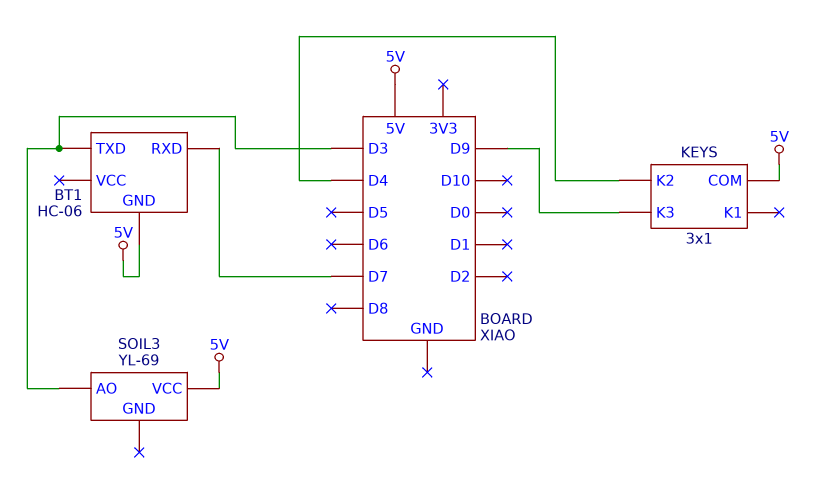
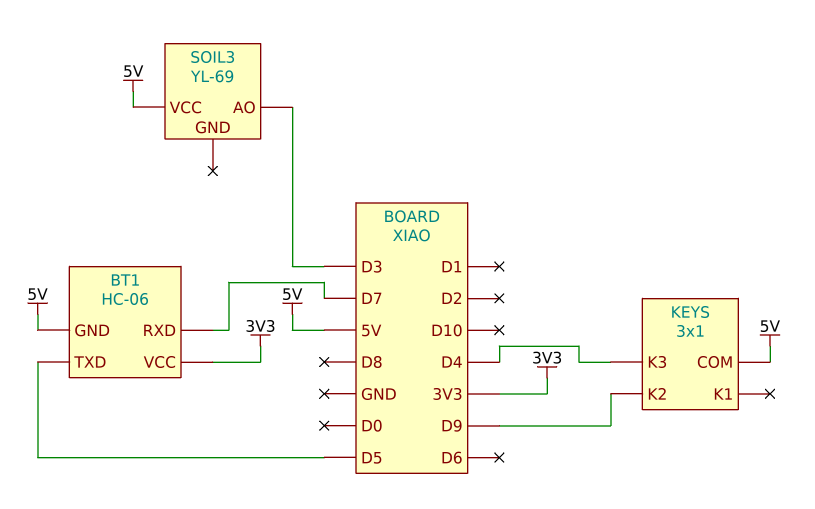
BT1 pin TXD: D3 -> D5
BT1 pin VCC: none -> 3V3
KEYS pin K2: D4 -> D9
KEYS pin K3: D9 -> D4

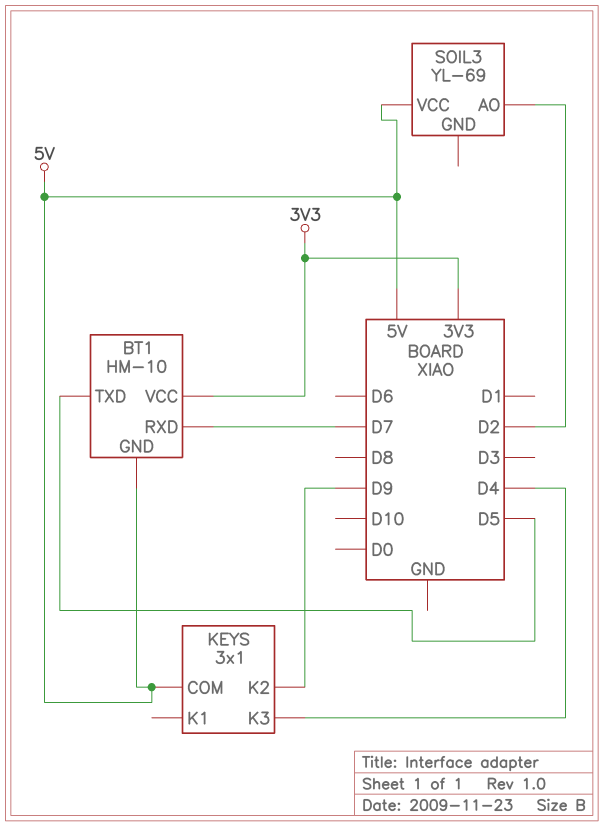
BT1: HC-06 -> HM-10
SOIL3 pin AO: D3 -> D2

